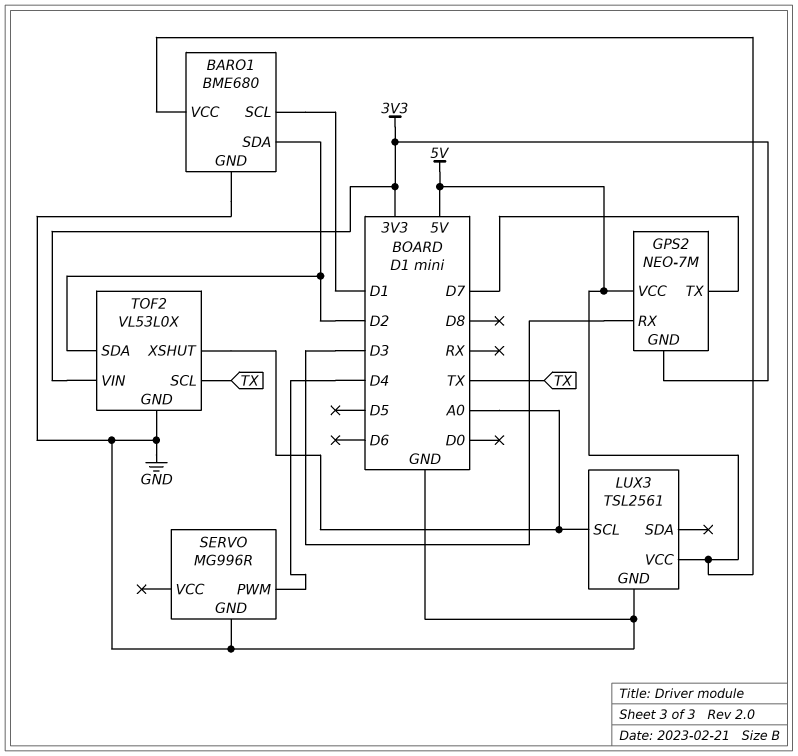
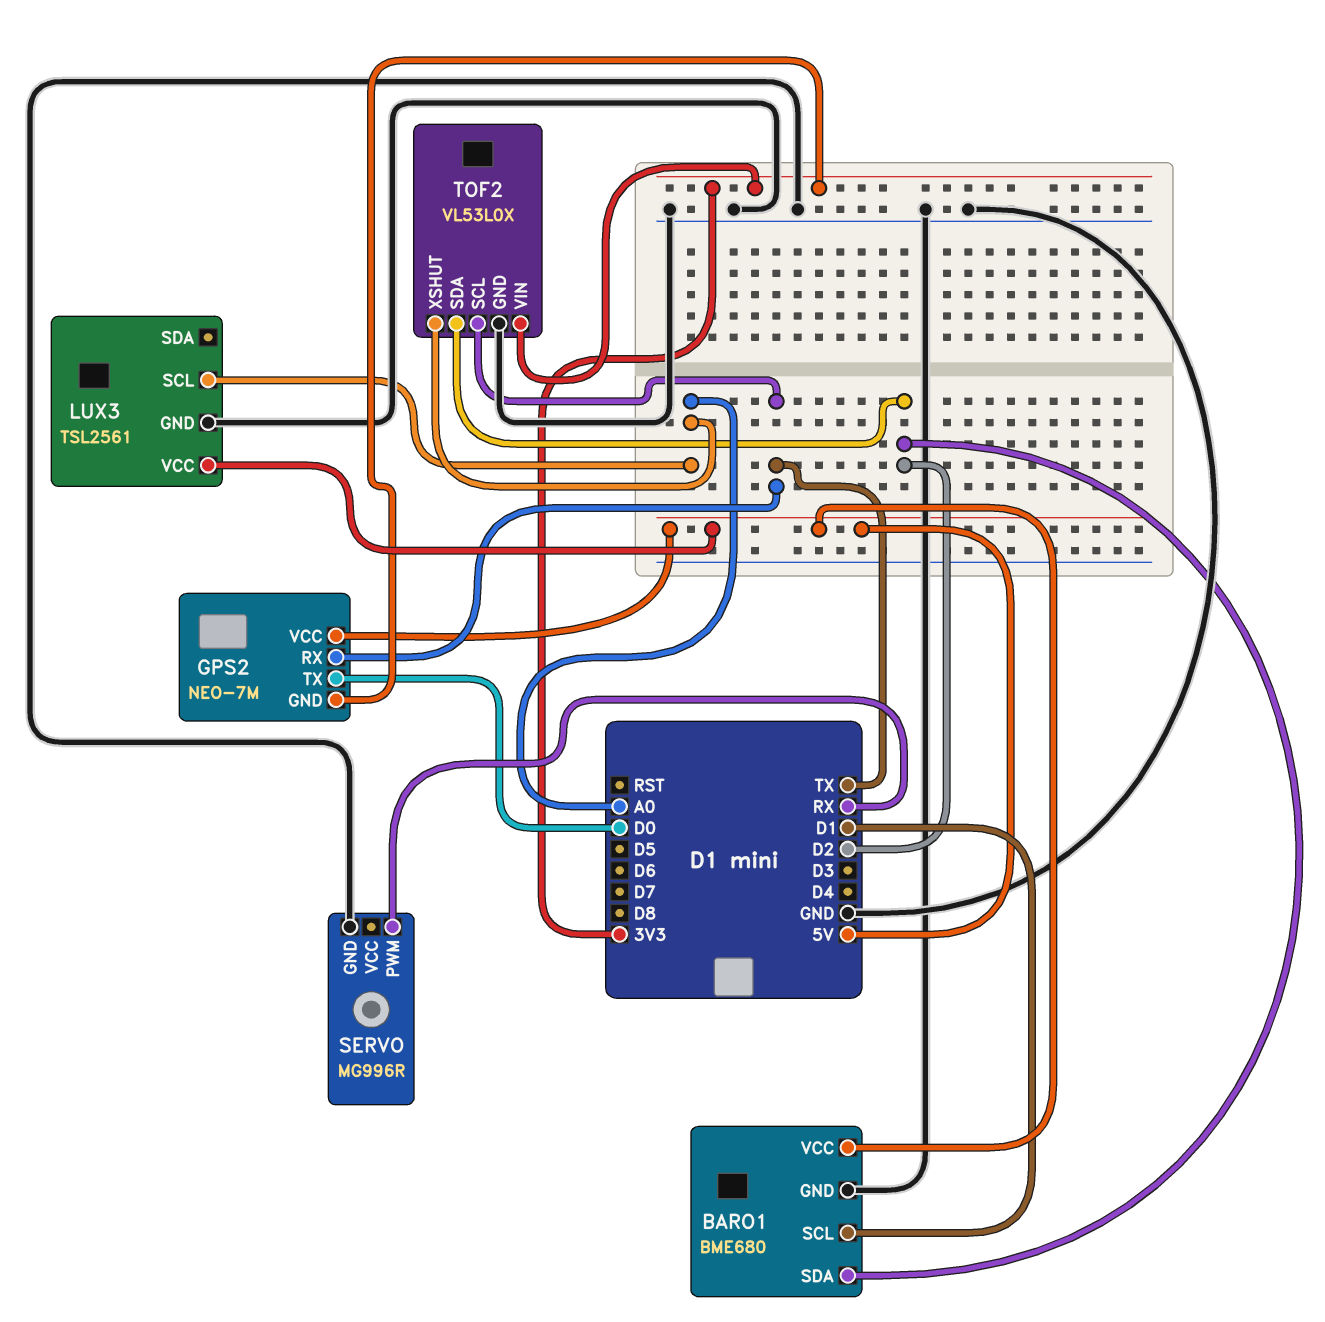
GPS2 pin RX: D3 -> TX
GPS2 pin TX: D7 -> D0
SERVO pin PWM: D4 -> RX

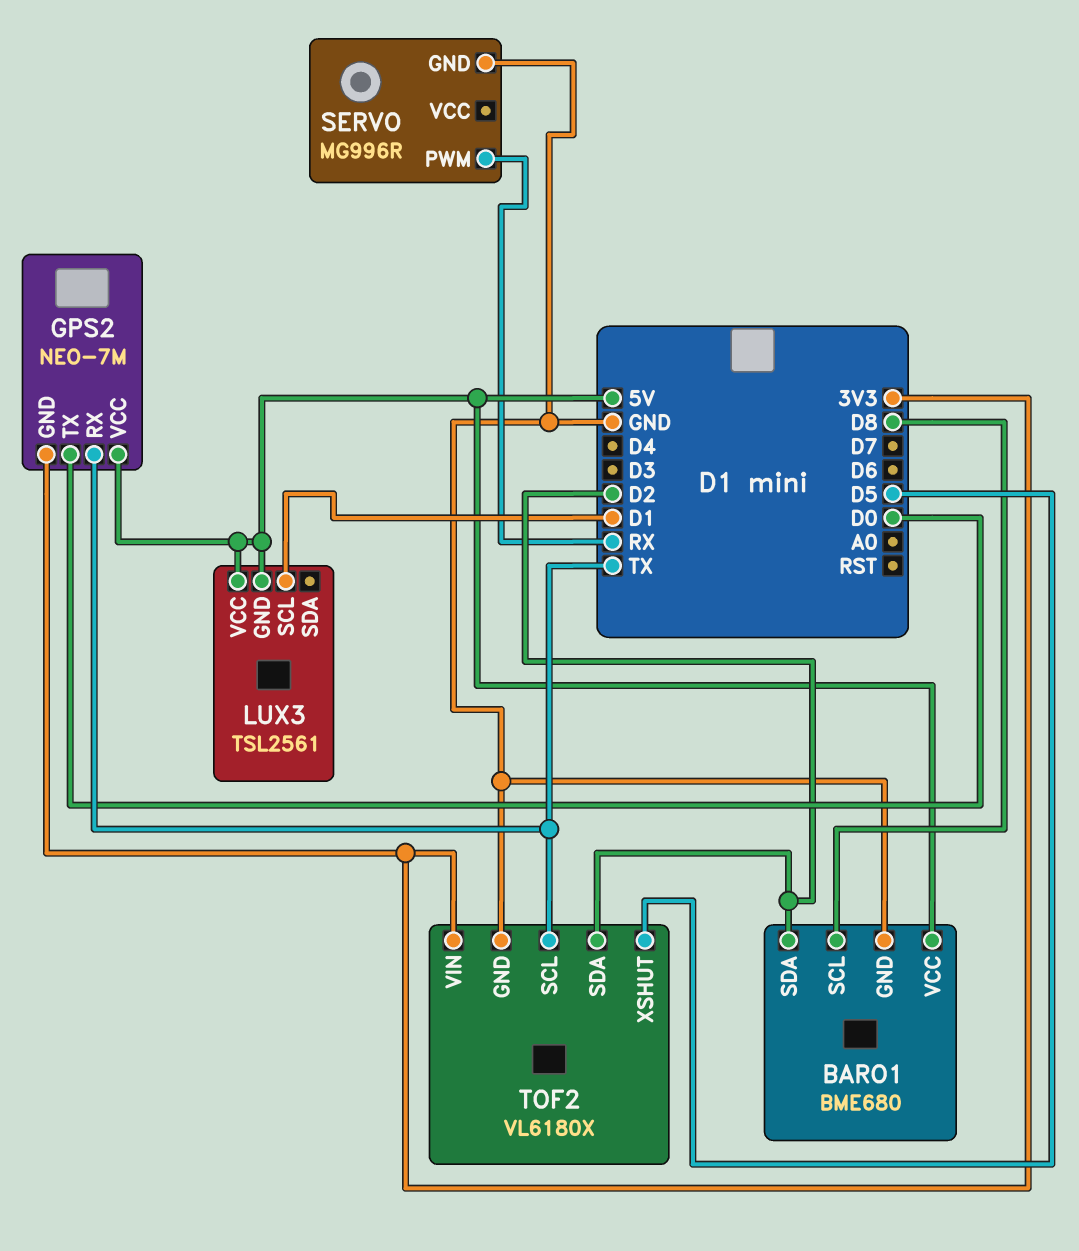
BARO1 pin SCL: D1 -> D8
LUX3 pin GND: GND -> 5V
LUX3 pin SCL: A0 -> D1
TOF2: VL53L0X -> VL6180X
TOF2 pin XSHUT: A0 -> D5

